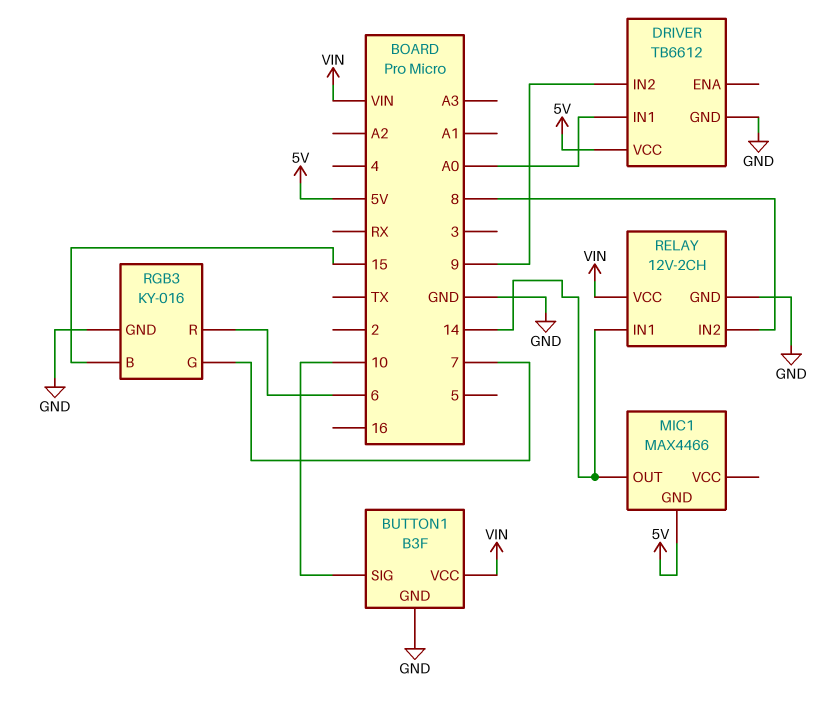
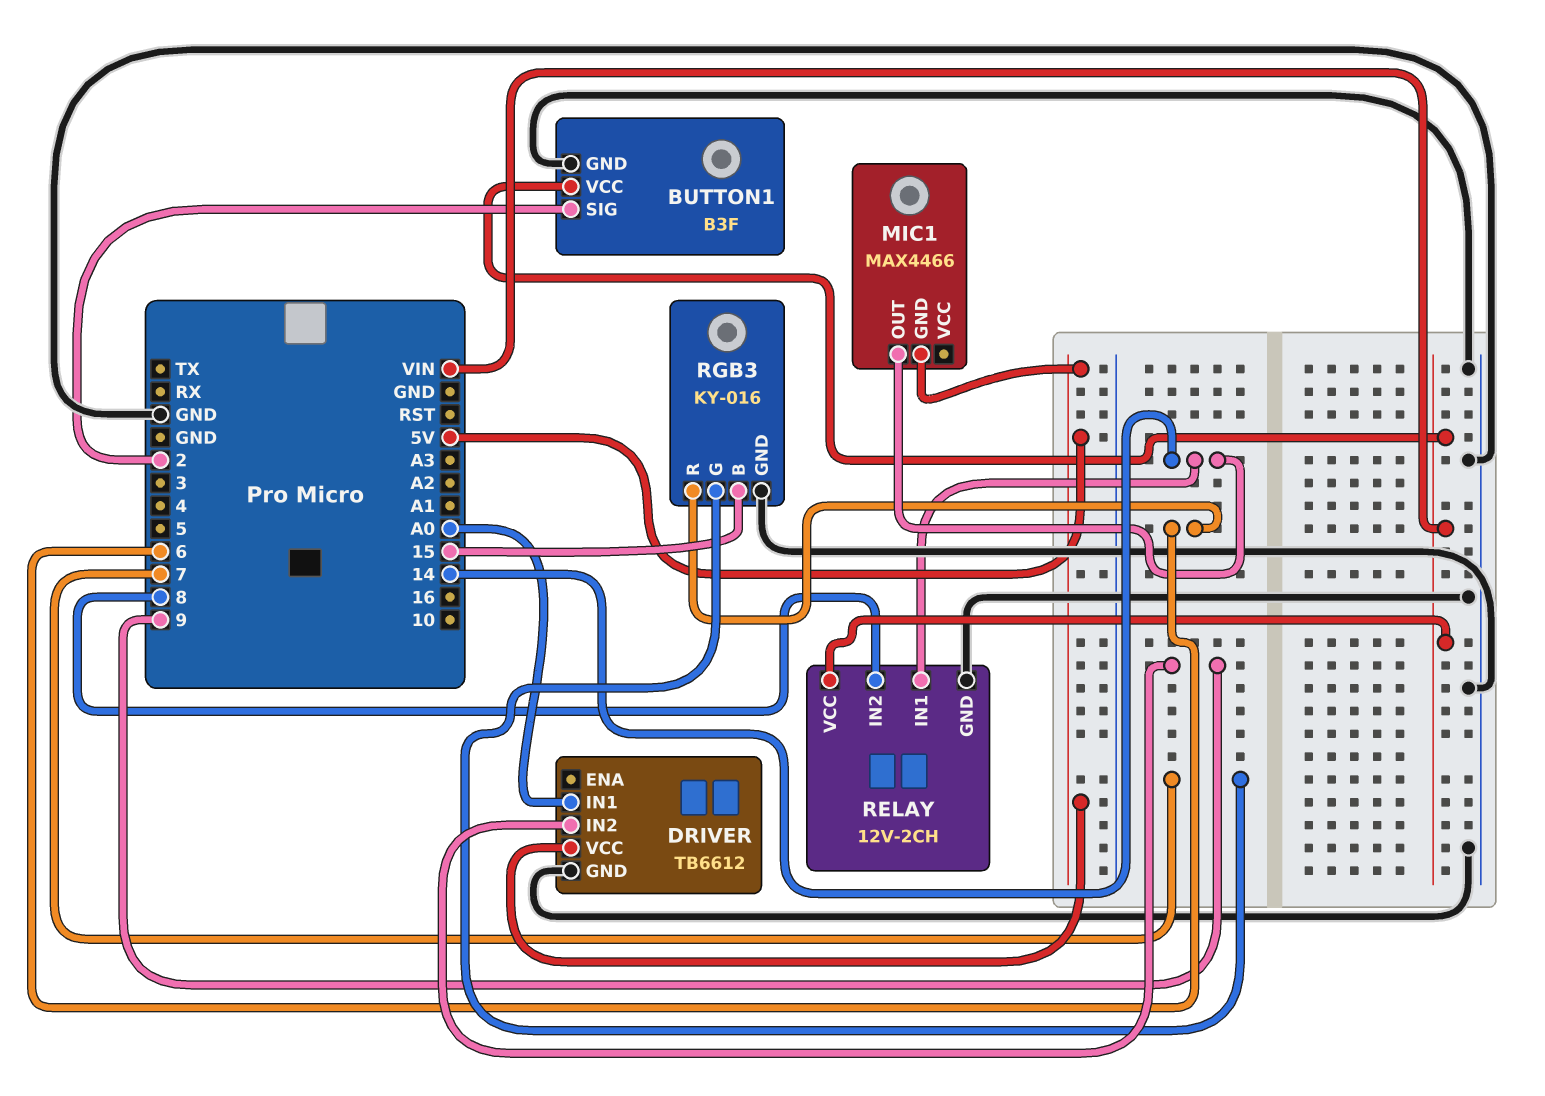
BUTTON1 pin SIG: 10 -> 2

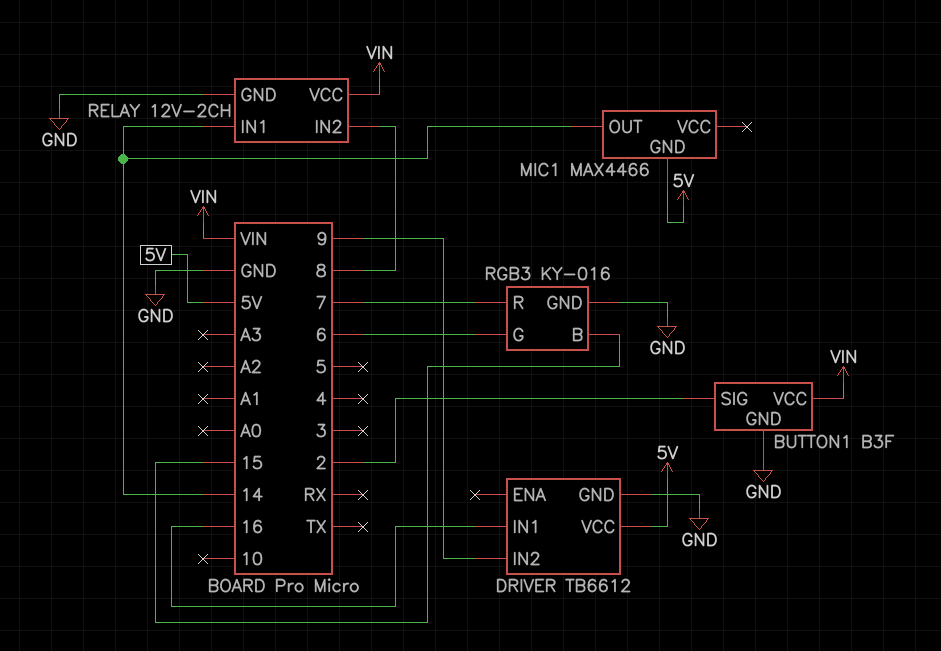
DRIVER pin IN1: A0 -> 16
RGB3 pin G: 7 -> 6
RGB3 pin R: 6 -> 7

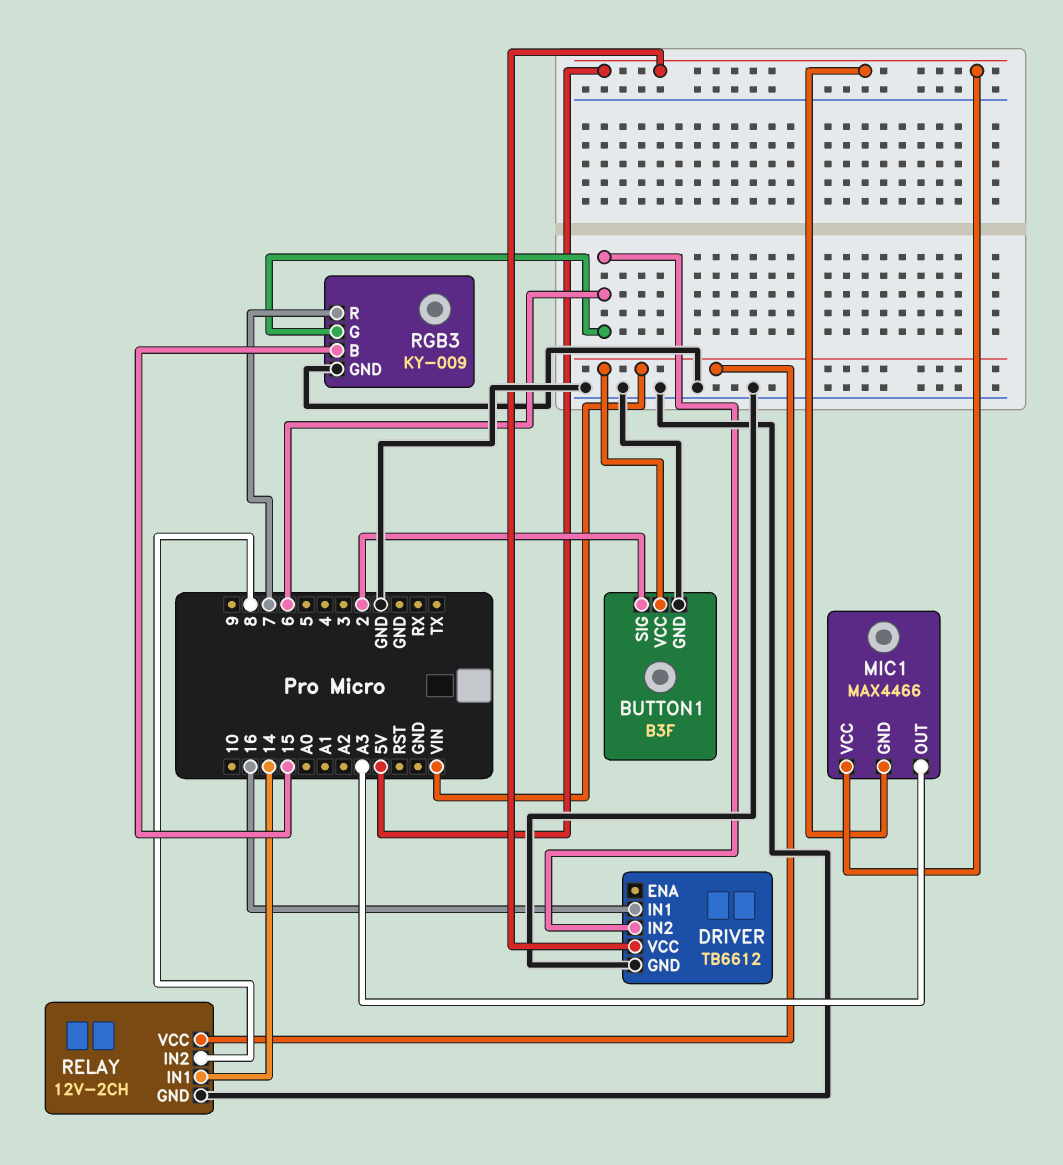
DRIVER pin IN2: 9 -> 6
MIC1 pin OUT: 14 -> A3
MIC1 pin VCC: none -> 5V
RGB3: KY-016 -> KY-009

